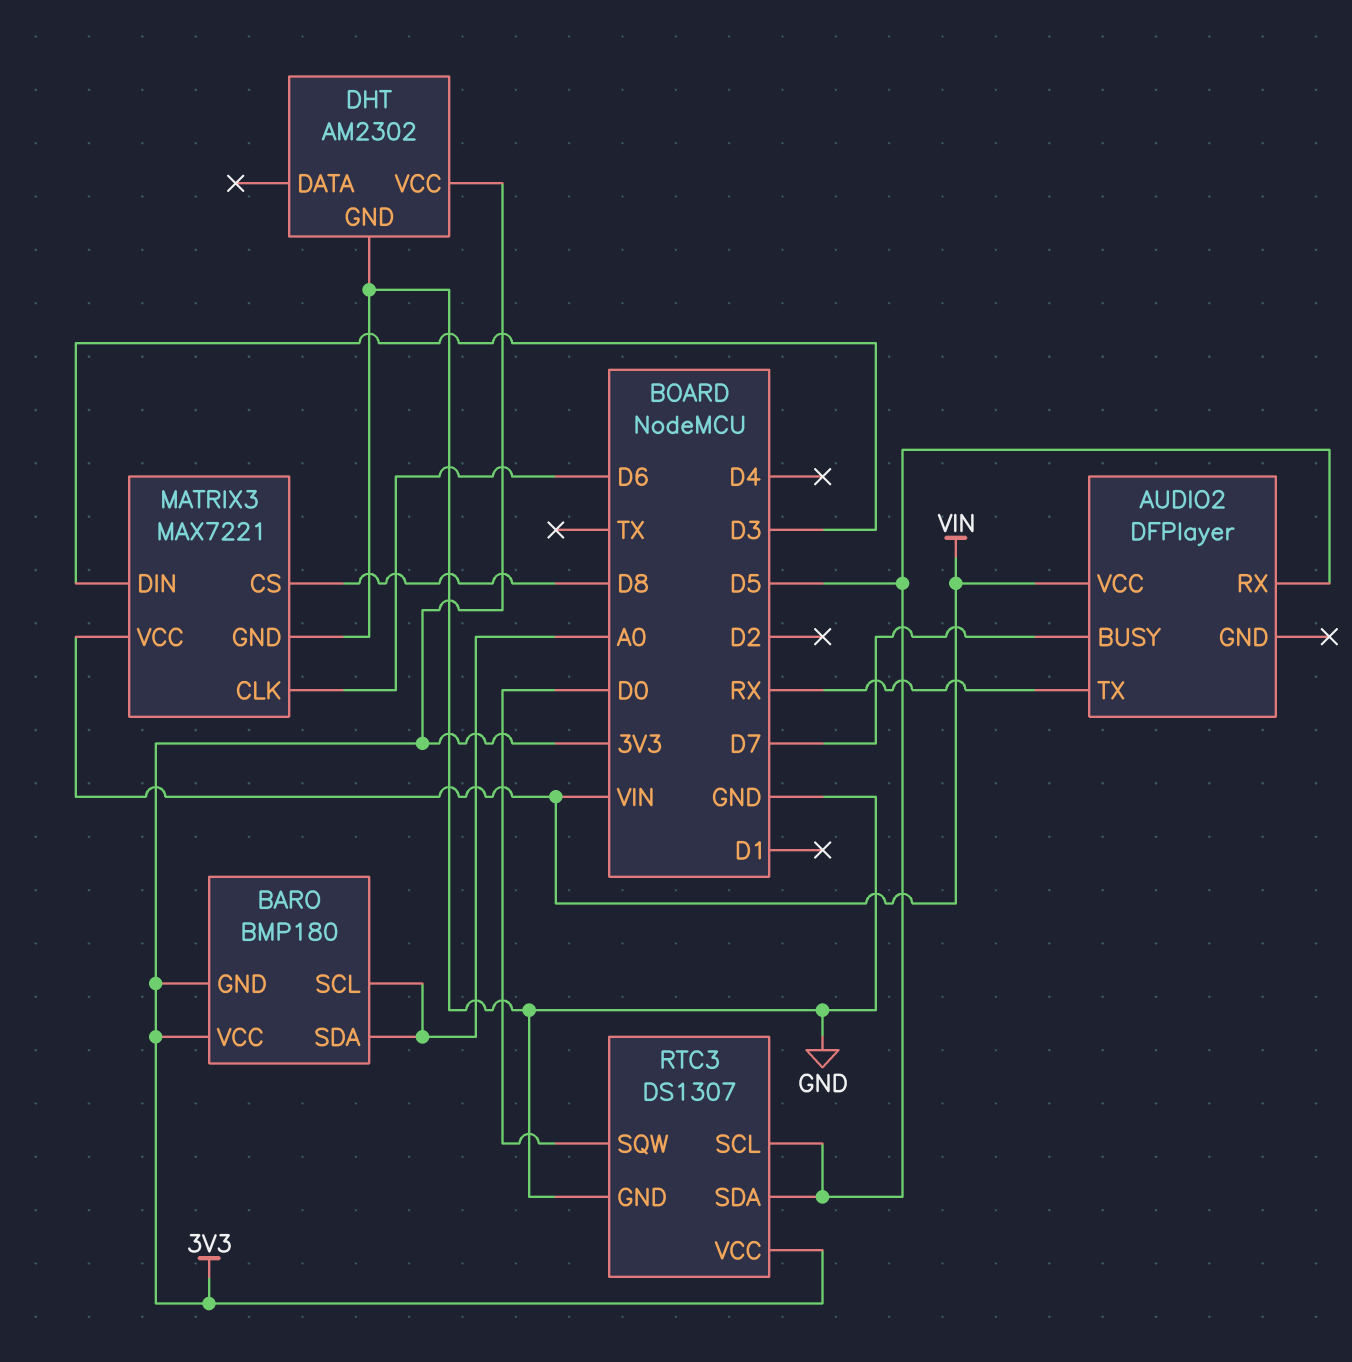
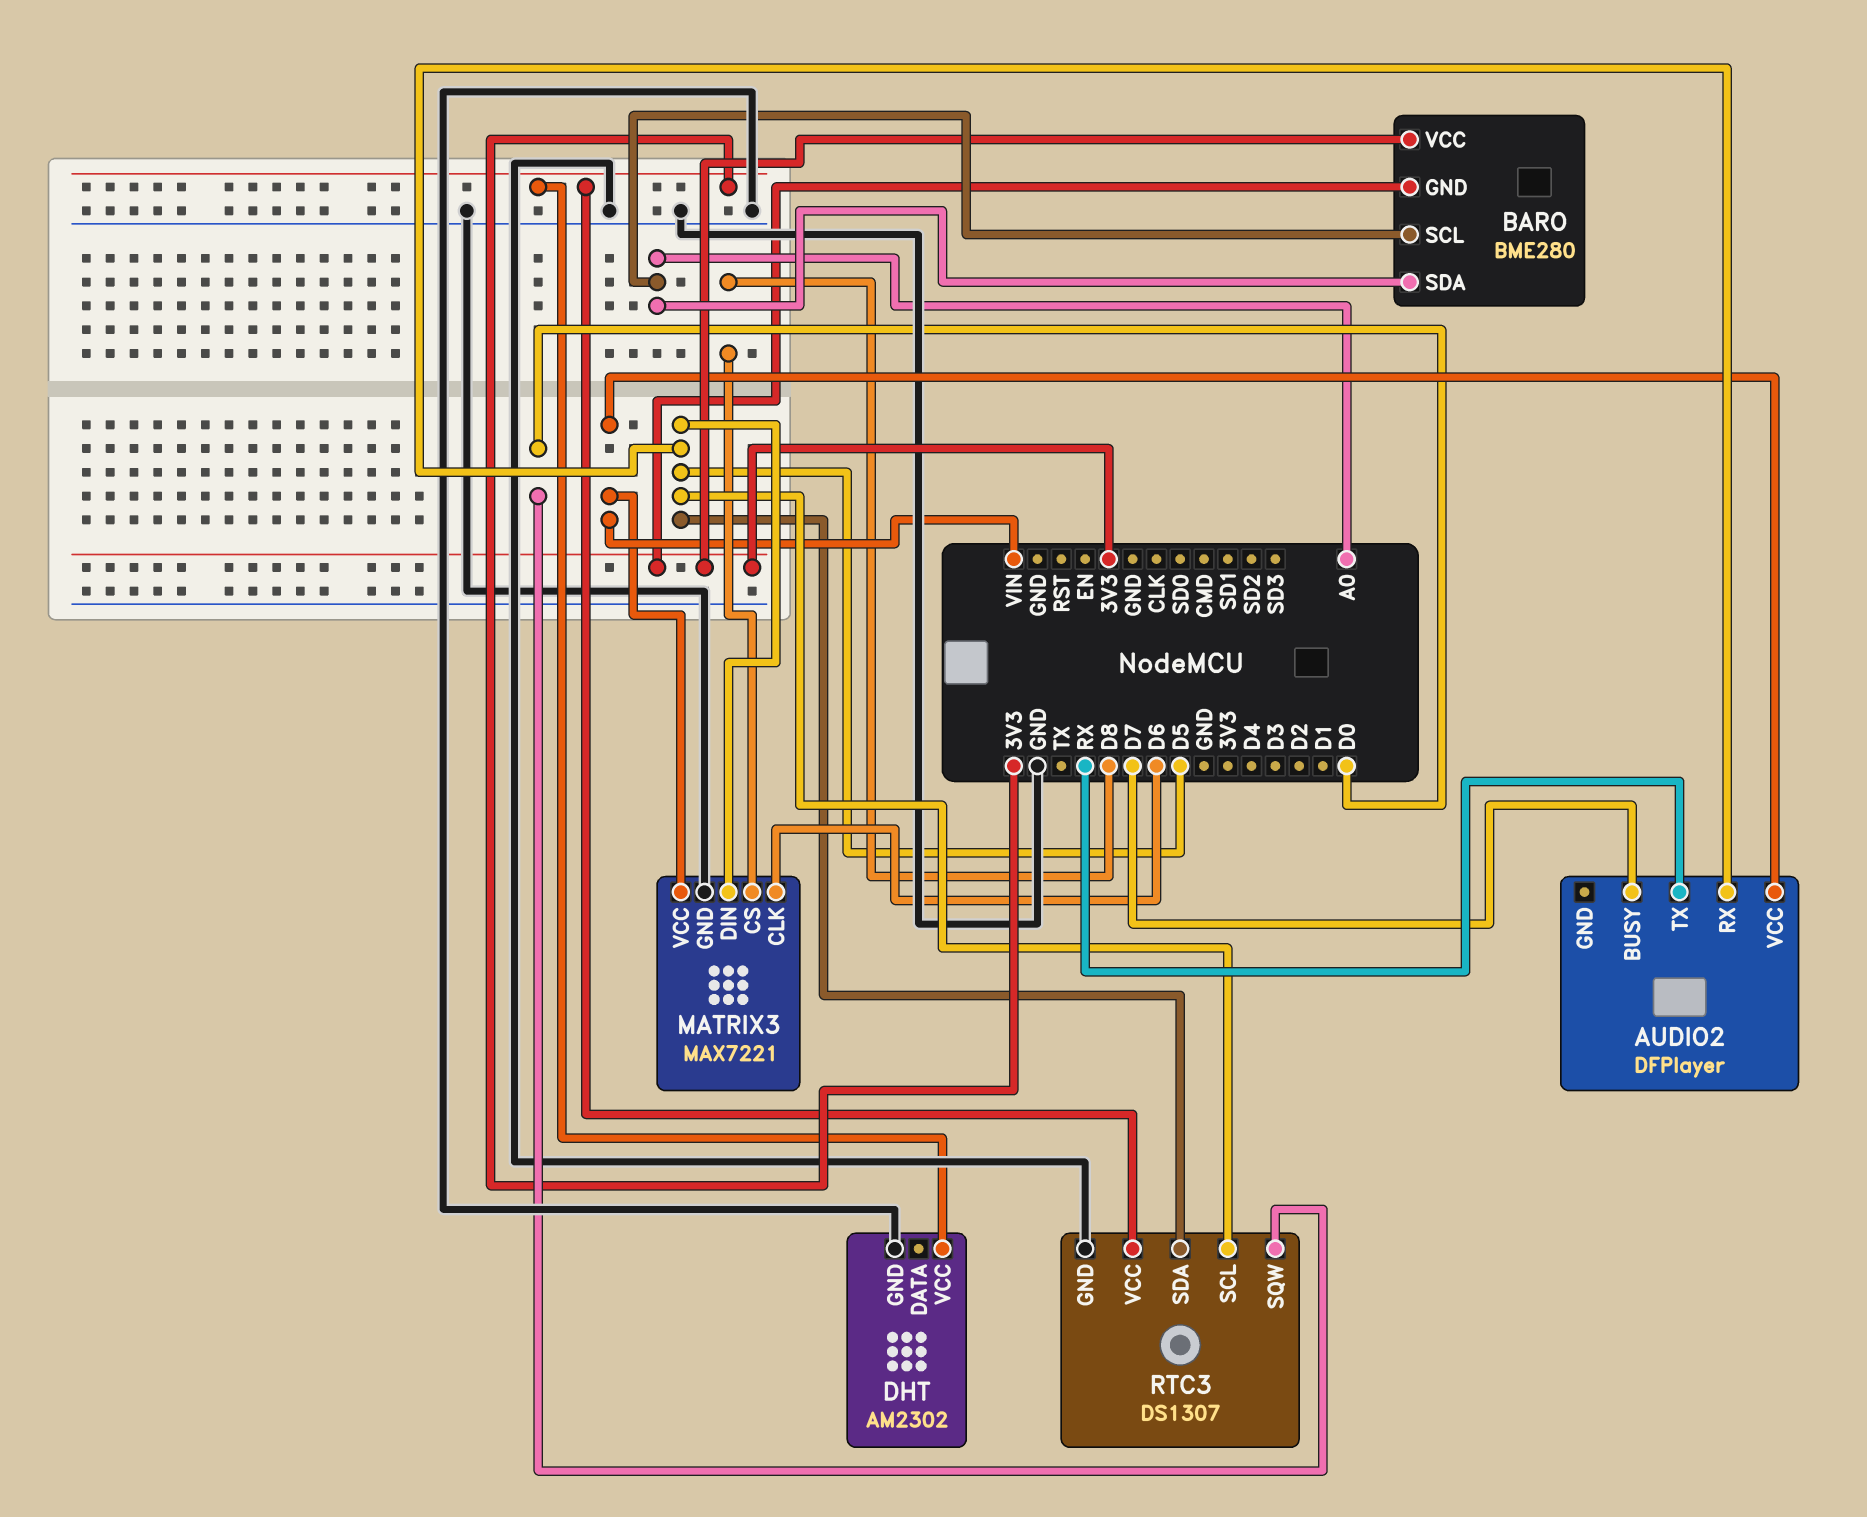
BARO: BMP180 -> BME280
MATRIX3 pin DIN: D3 -> D5

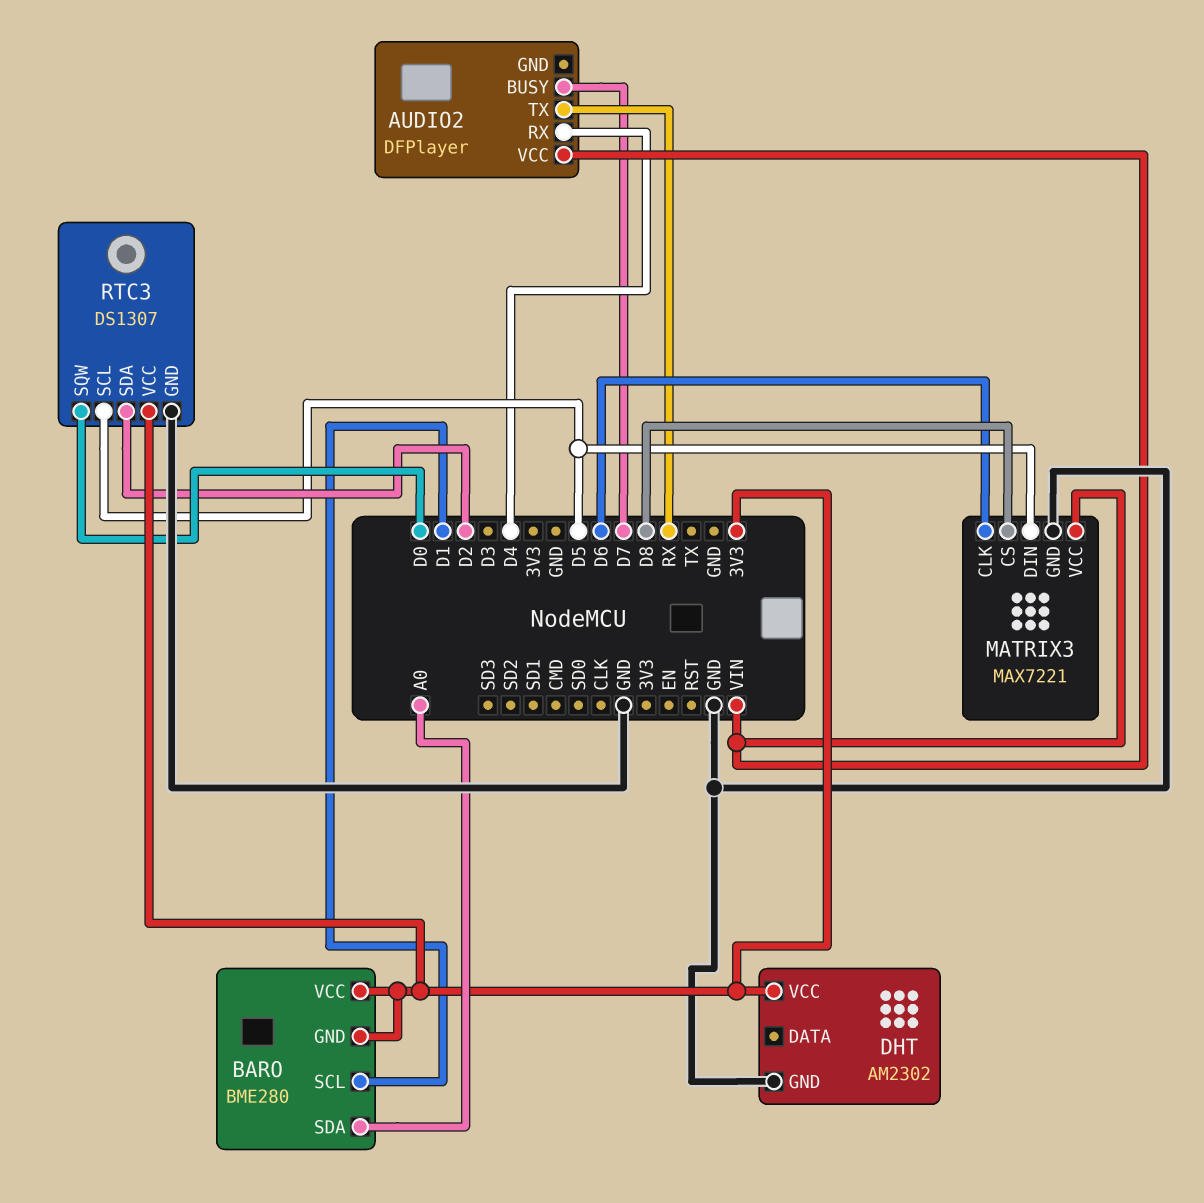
AUDIO2 pin RX: D5 -> D4
BARO pin SCL: A0 -> D1
RTC3 pin SDA: D5 -> D2

